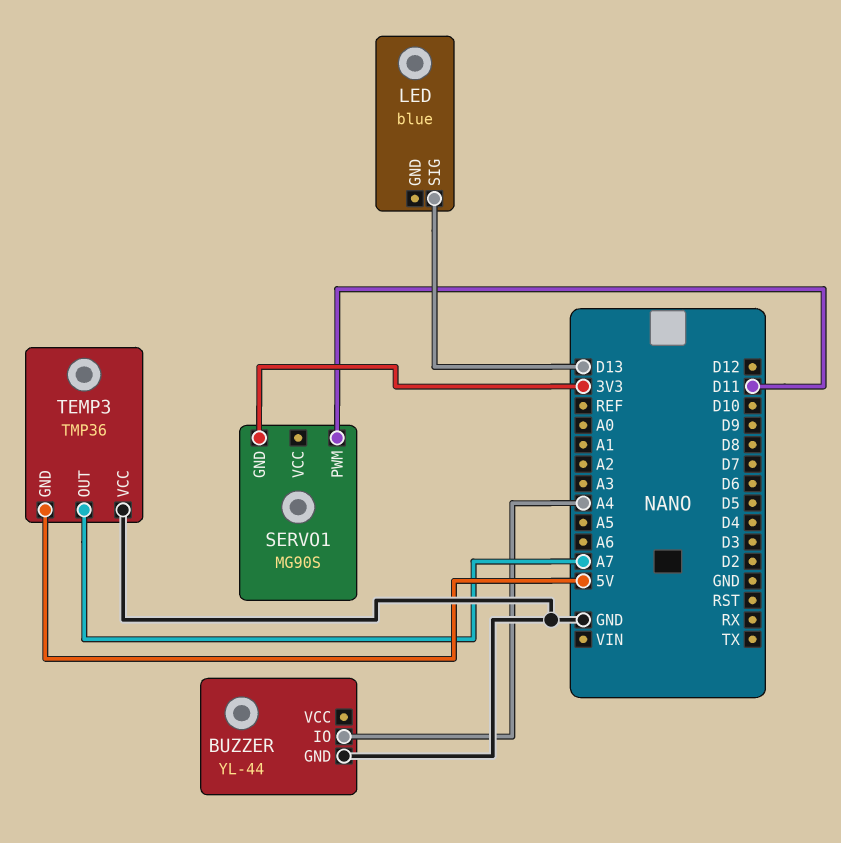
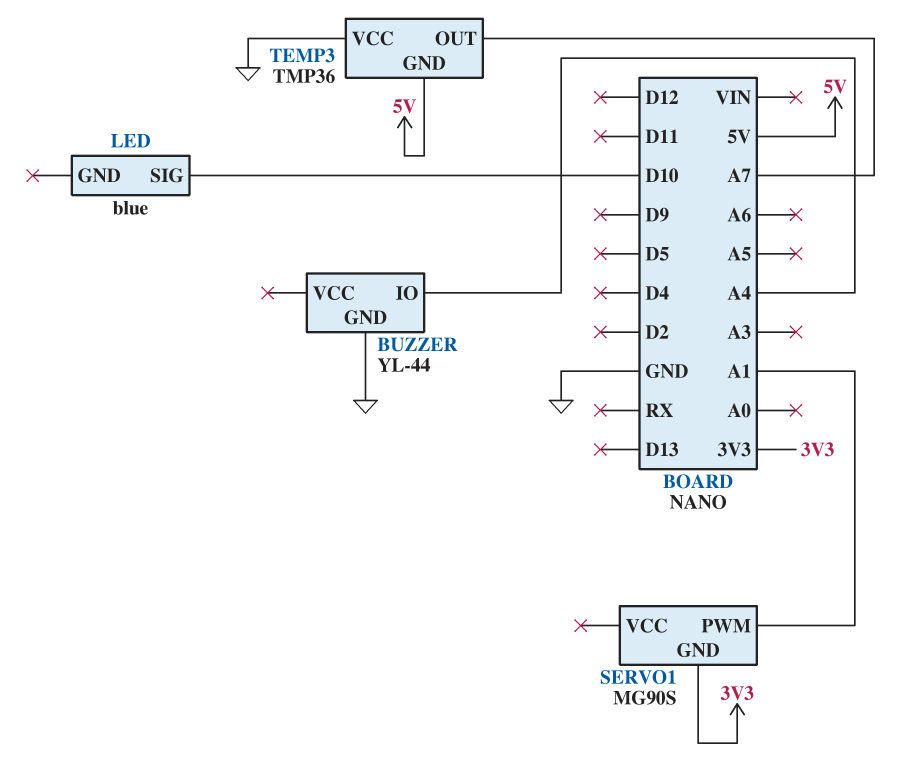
LED pin SIG: D13 -> D10
SERVO1 pin PWM: D11 -> A1

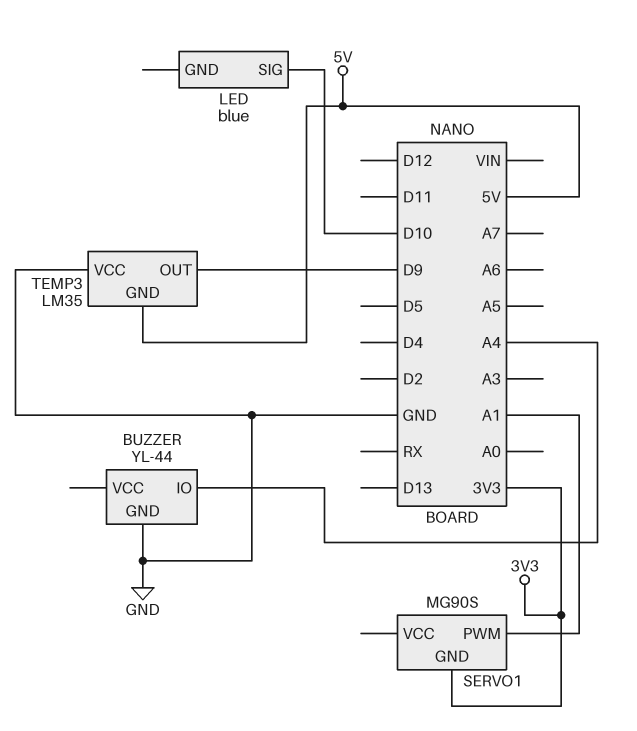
TEMP3: TMP36 -> LM35
TEMP3 pin OUT: A7 -> D9

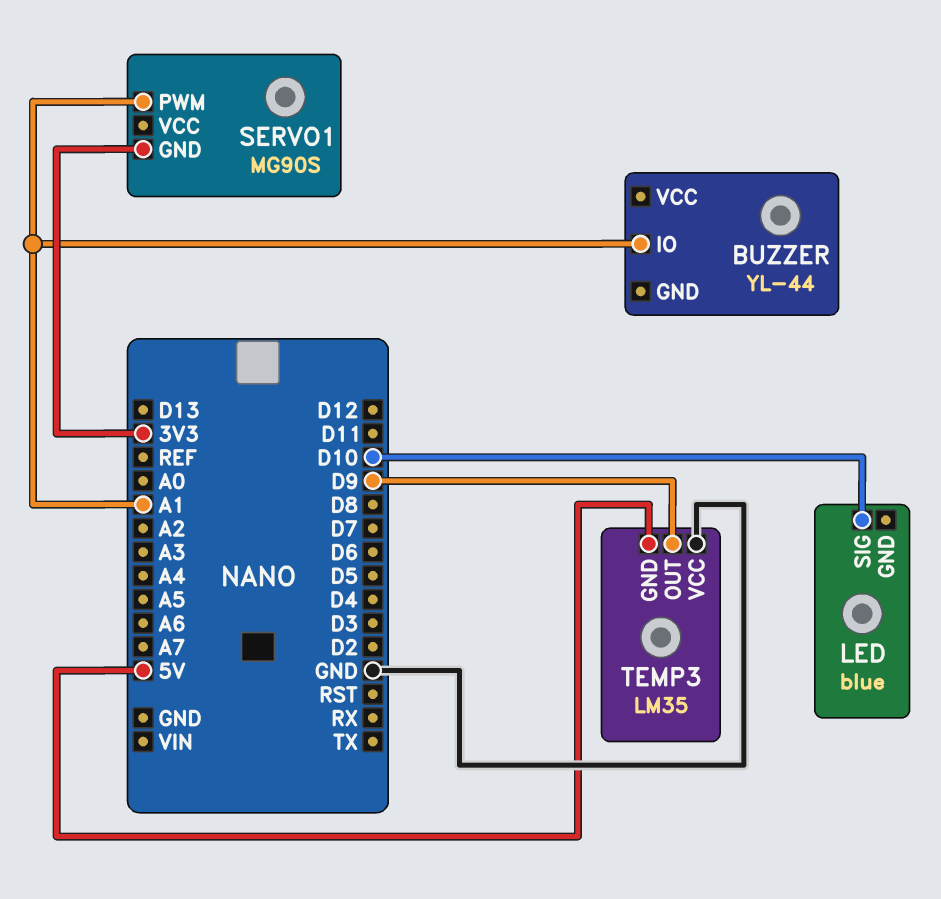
BUZZER pin GND: GND -> none
BUZZER pin IO: A4 -> A1

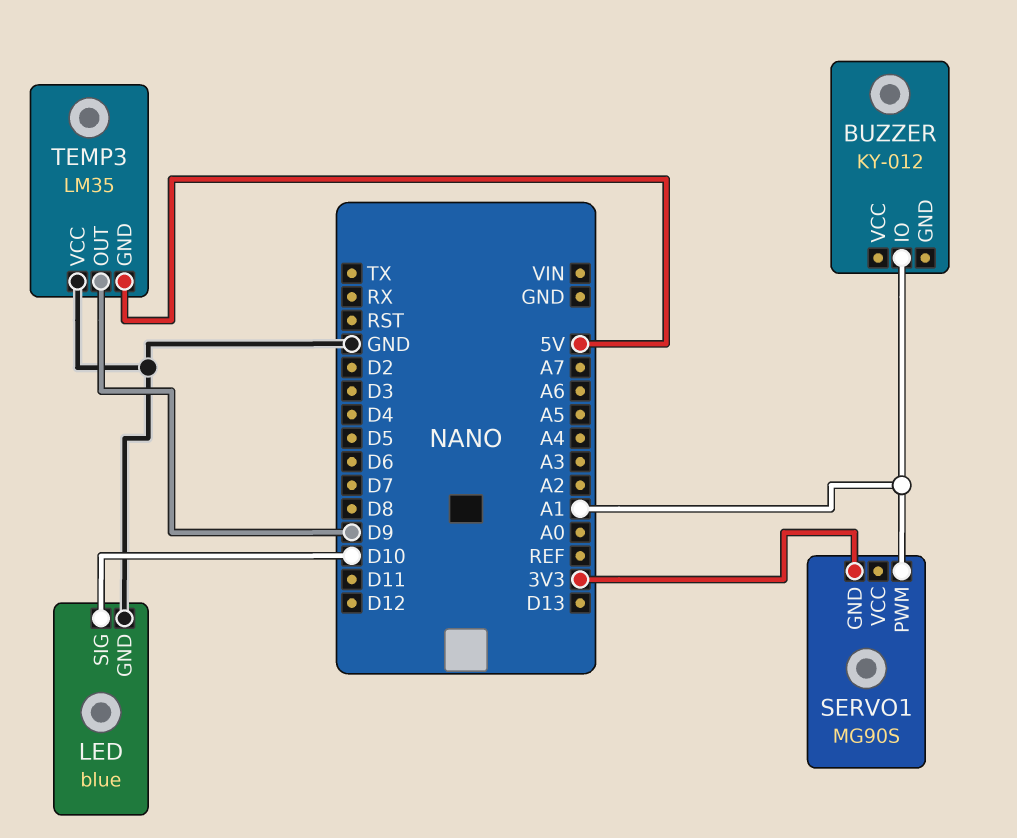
BUZZER: YL-44 -> KY-012
LED pin GND: none -> GND

